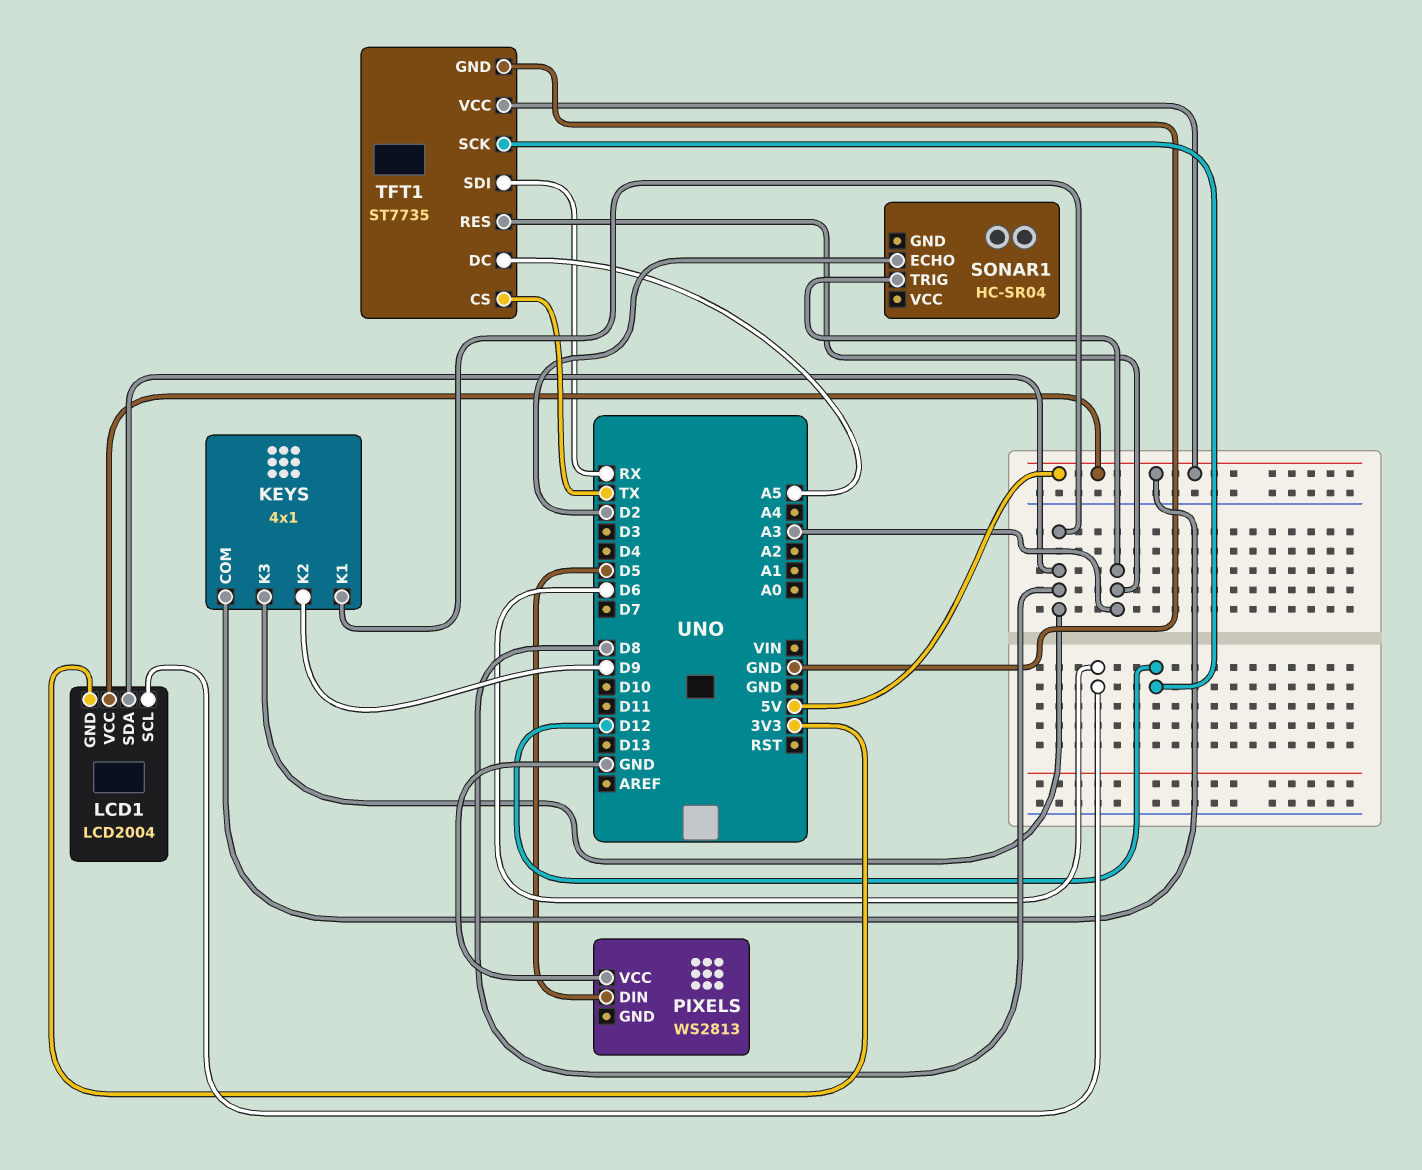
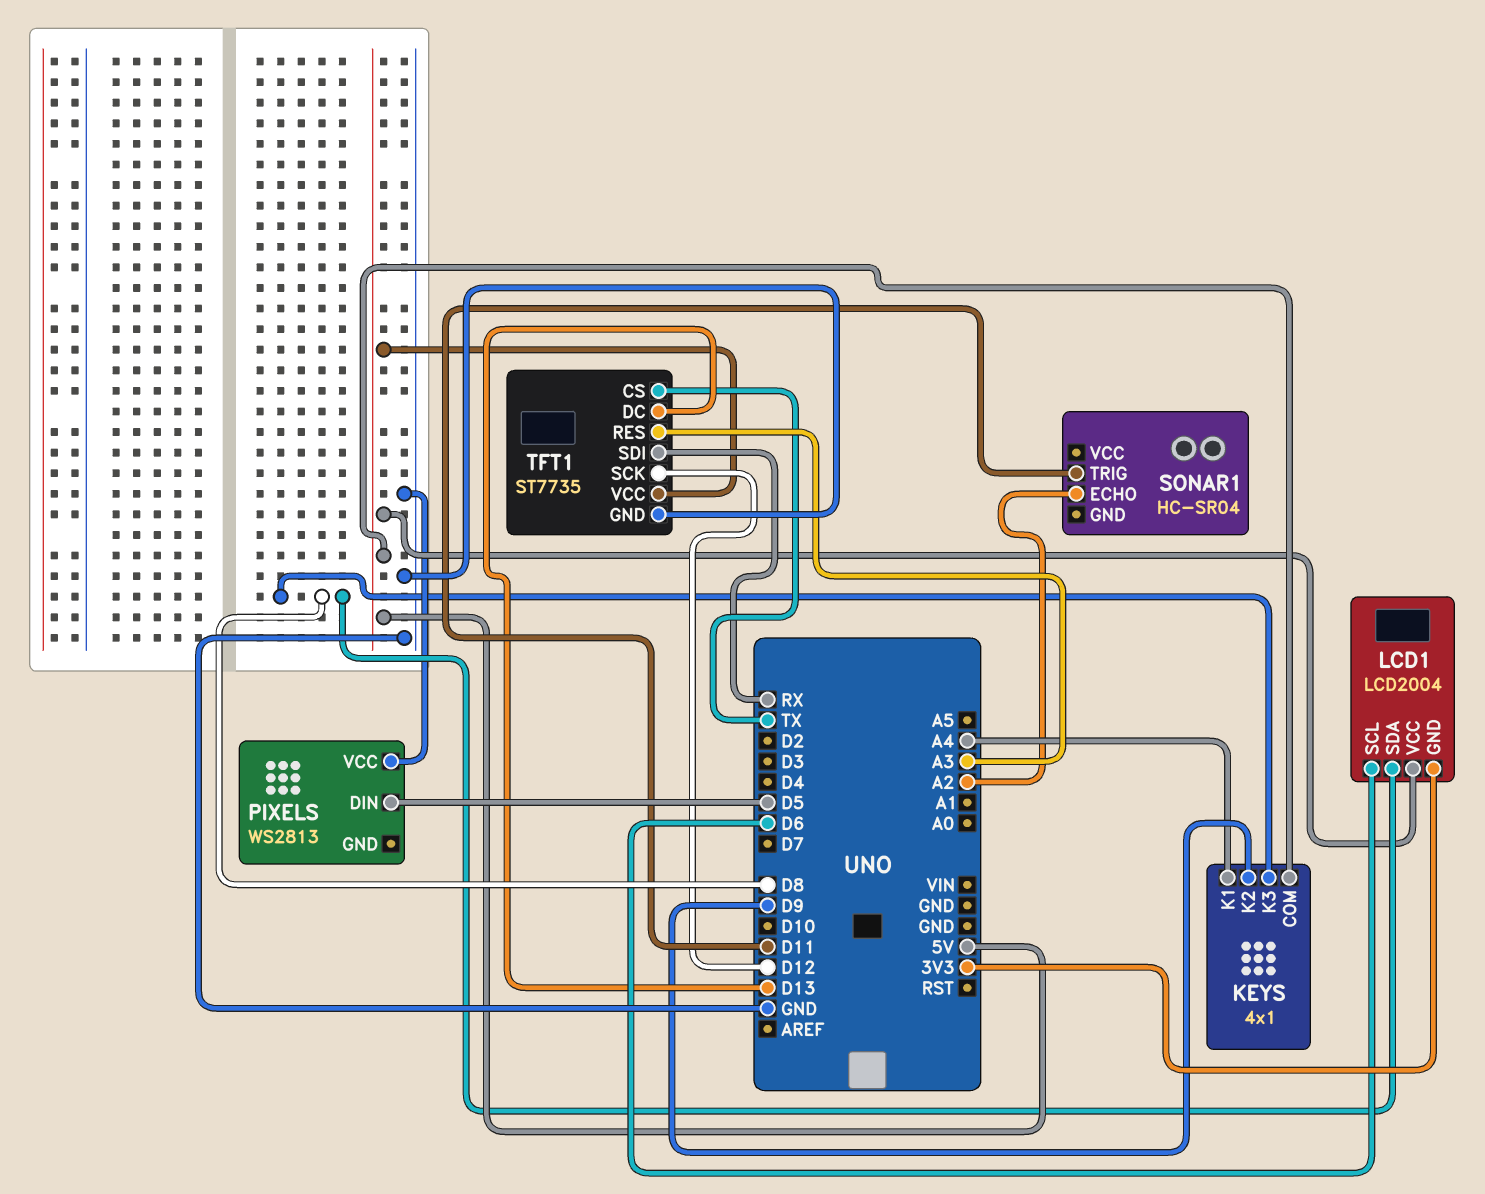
KEYS pin K1: D8 -> A4
SONAR1 pin ECHO: D2 -> A2
SONAR1 pin TRIG: A3 -> D11
TFT1 pin DC: A5 -> D13

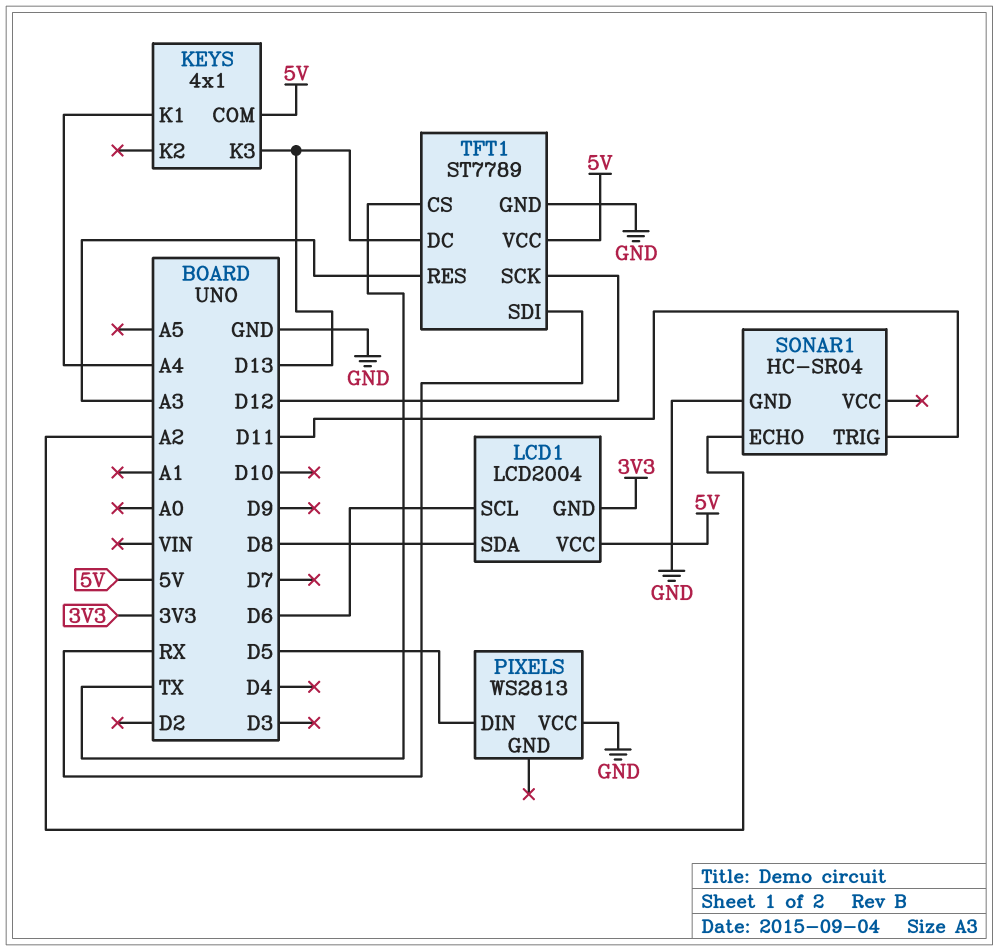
KEYS pin K2: D9 -> none
KEYS pin K3: D8 -> D13
SONAR1 pin GND: none -> GND
TFT1: ST7735 -> ST7789

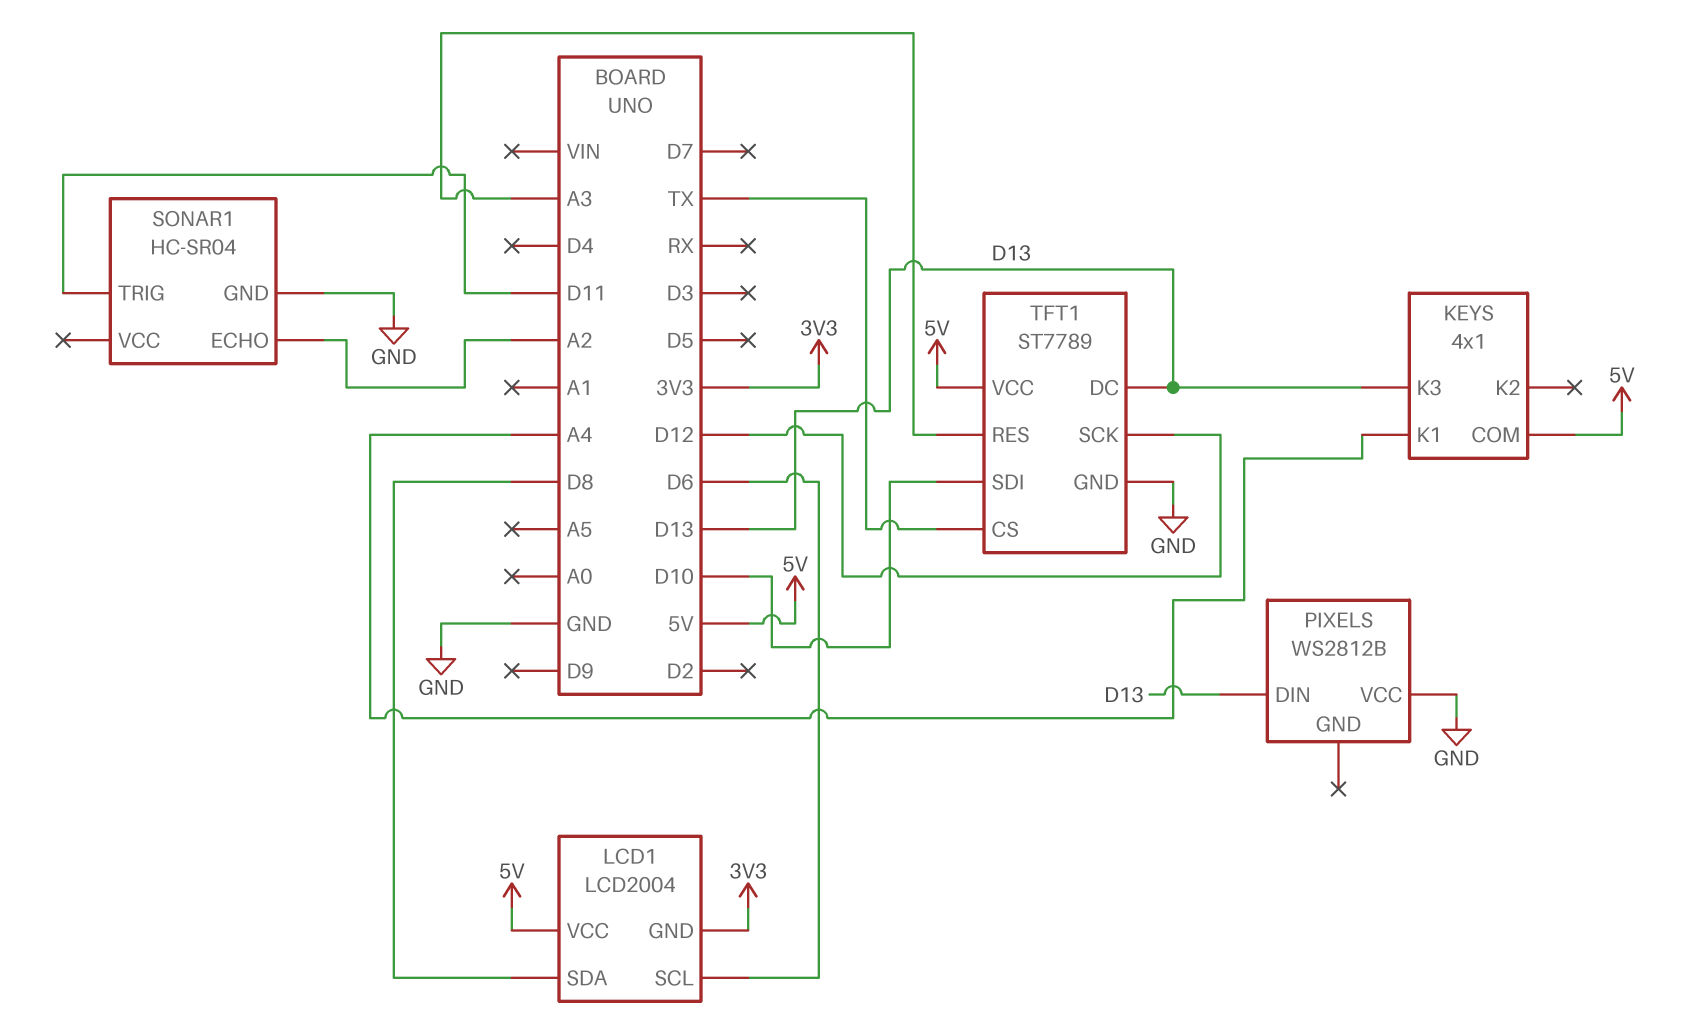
PIXELS: WS2813 -> WS2812B
PIXELS pin DIN: D5 -> D13
TFT1 pin SDI: RX -> D10

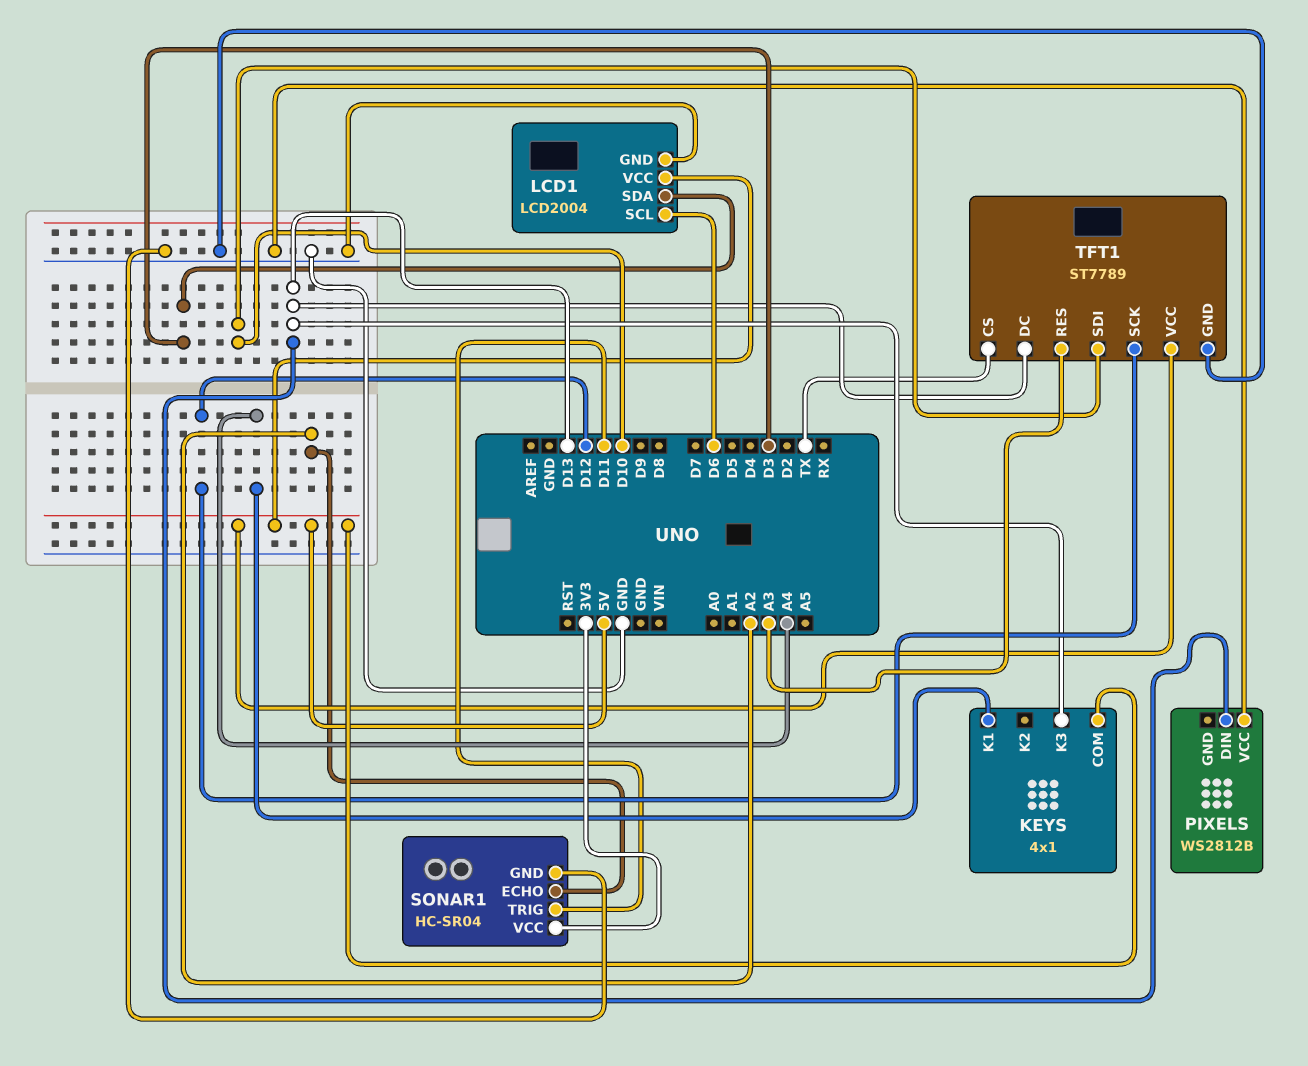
LCD1 pin GND: 3V3 -> GND
LCD1 pin SDA: D8 -> D3
SONAR1 pin VCC: none -> 3V3

